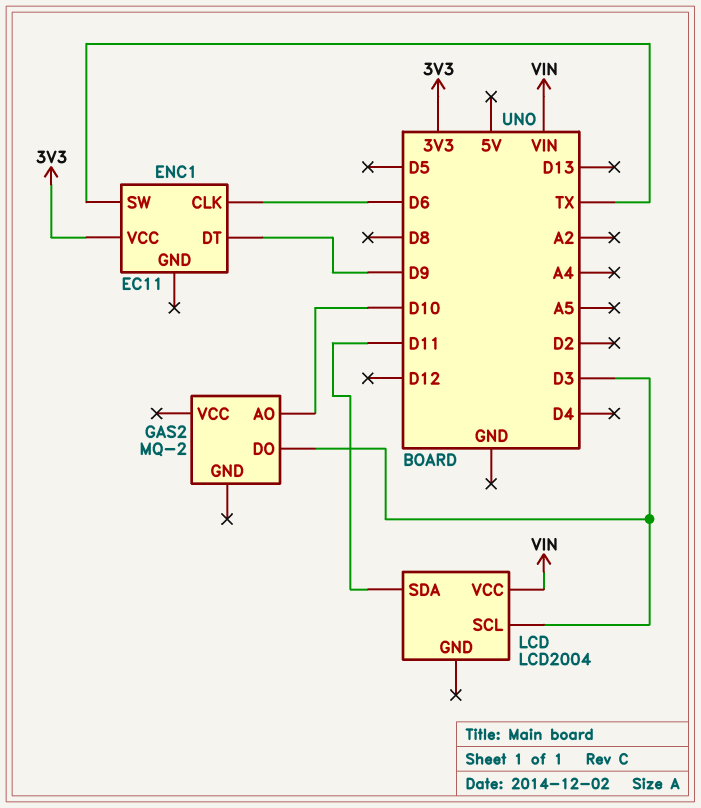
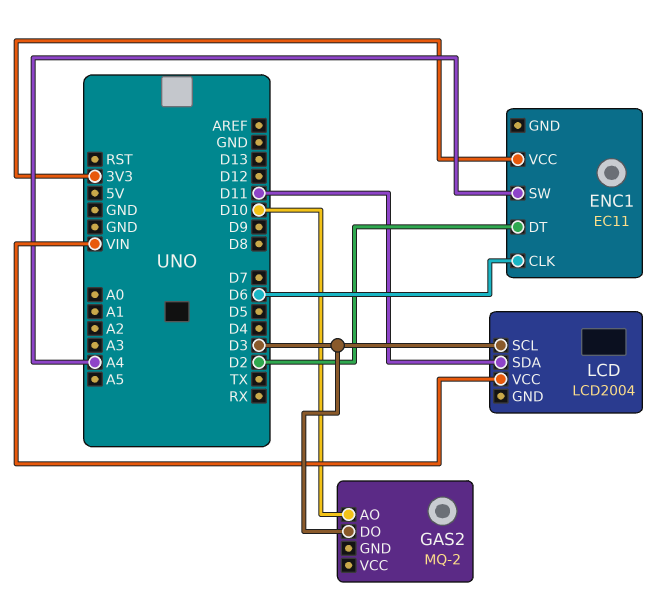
ENC1 pin DT: D9 -> D2
ENC1 pin SW: TX -> A4

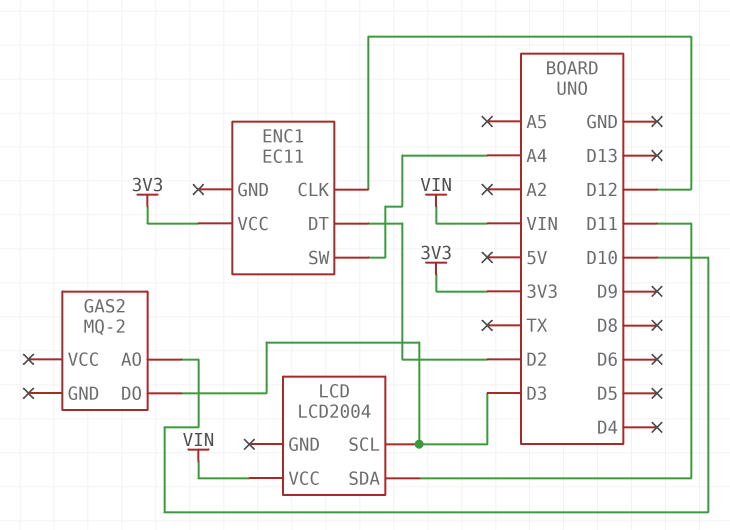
ENC1 pin CLK: D6 -> D12

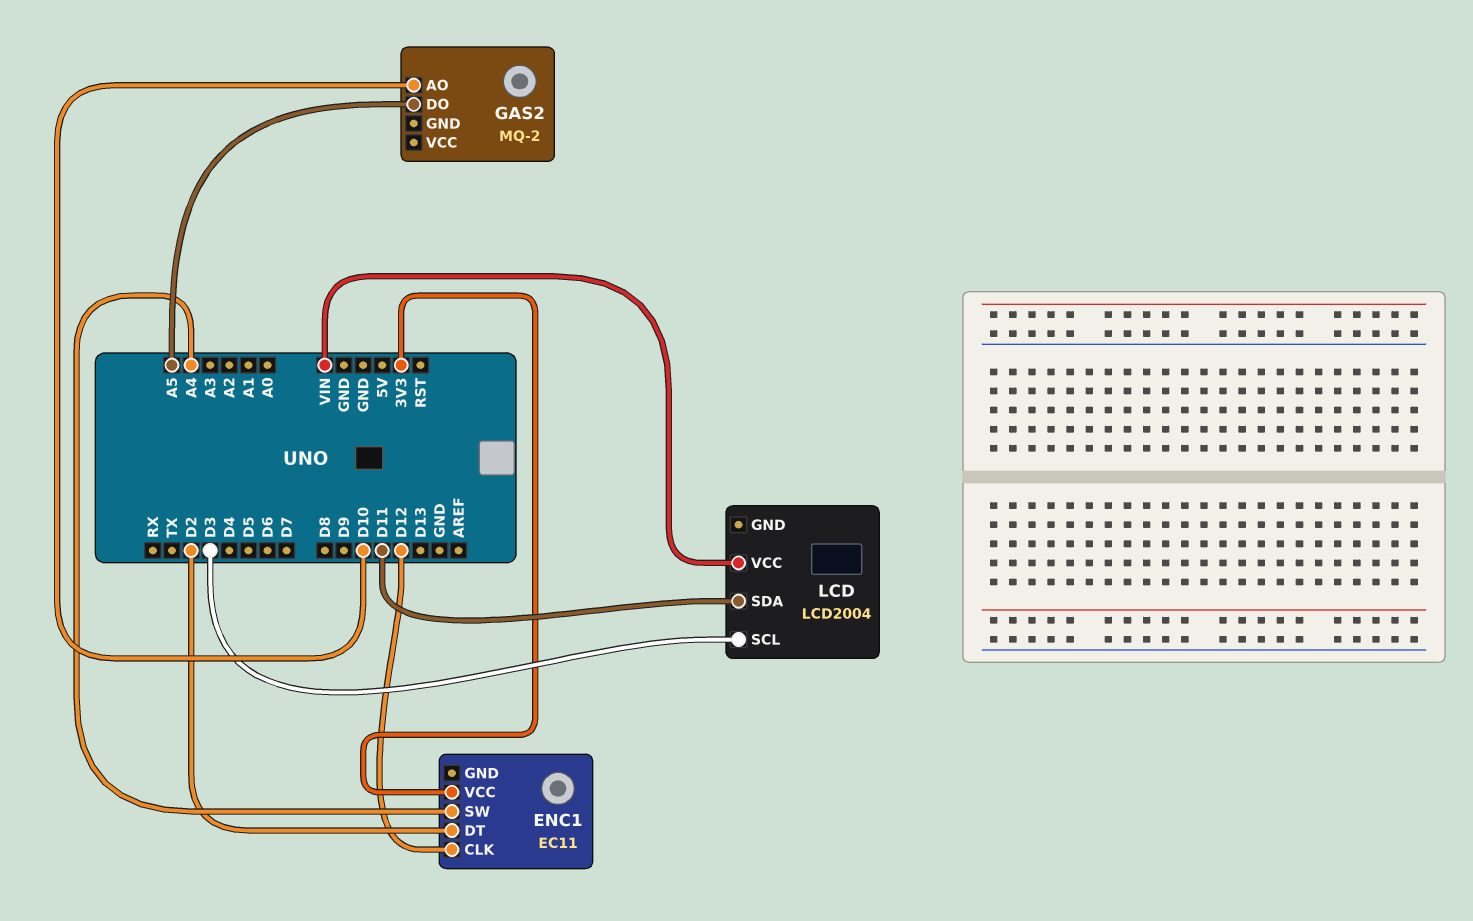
GAS2 pin DO: D3 -> A5

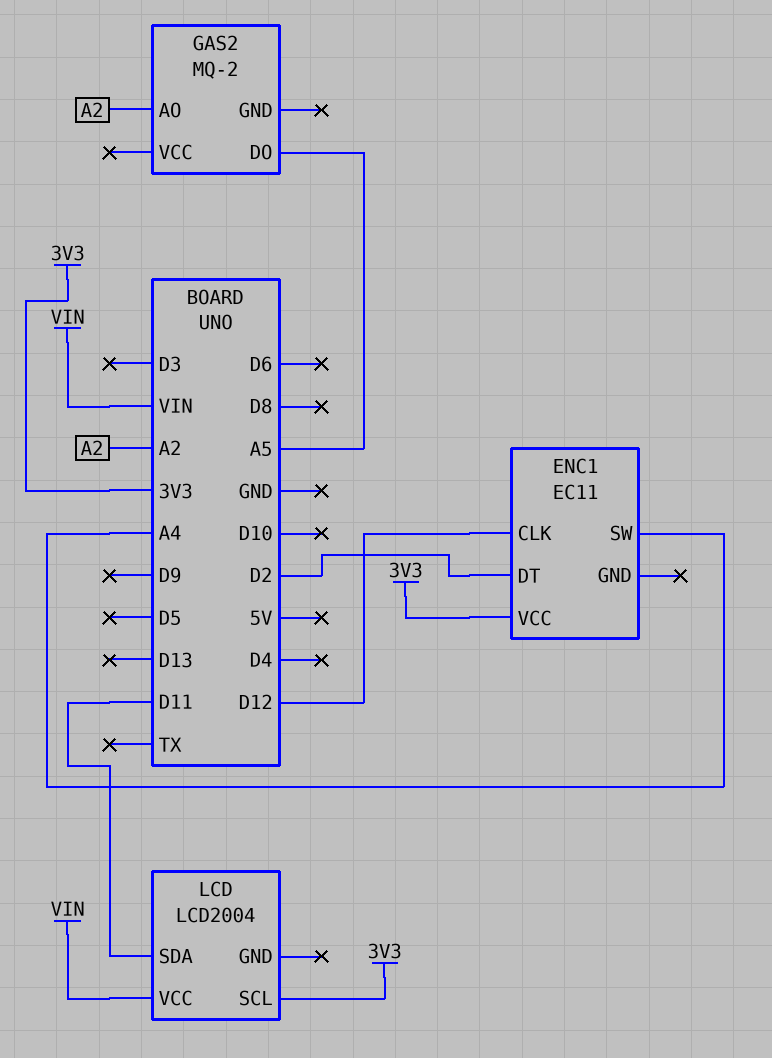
GAS2 pin AO: D10 -> A2
LCD pin SCL: D3 -> 3V3

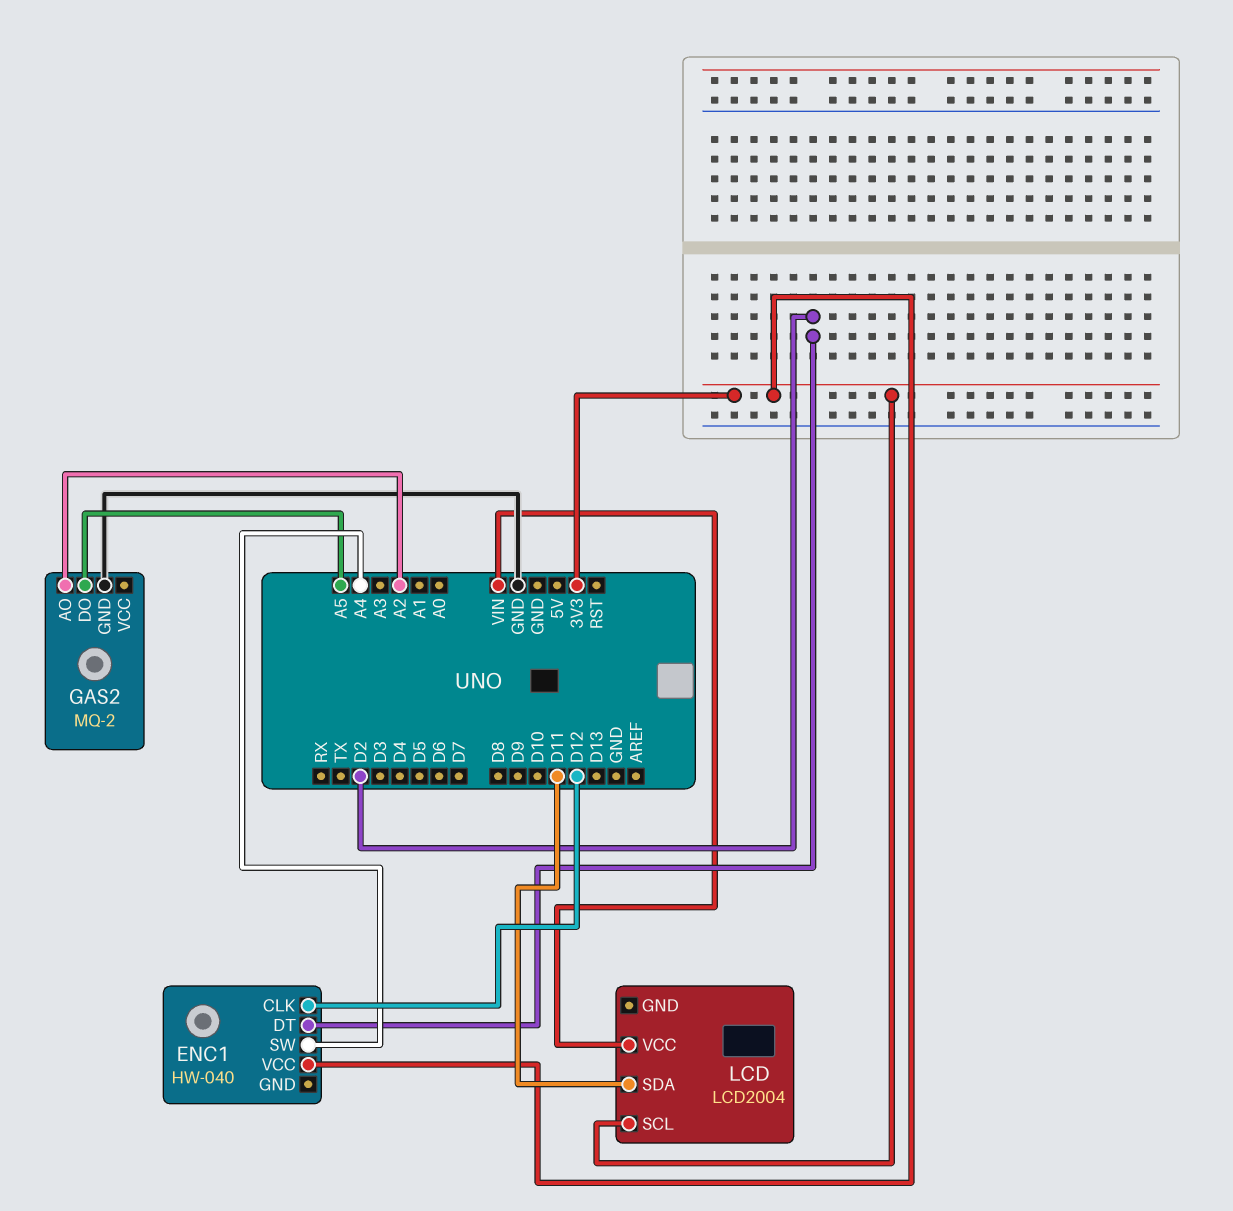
ENC1: EC11 -> HW-040
GAS2 pin GND: none -> GND

